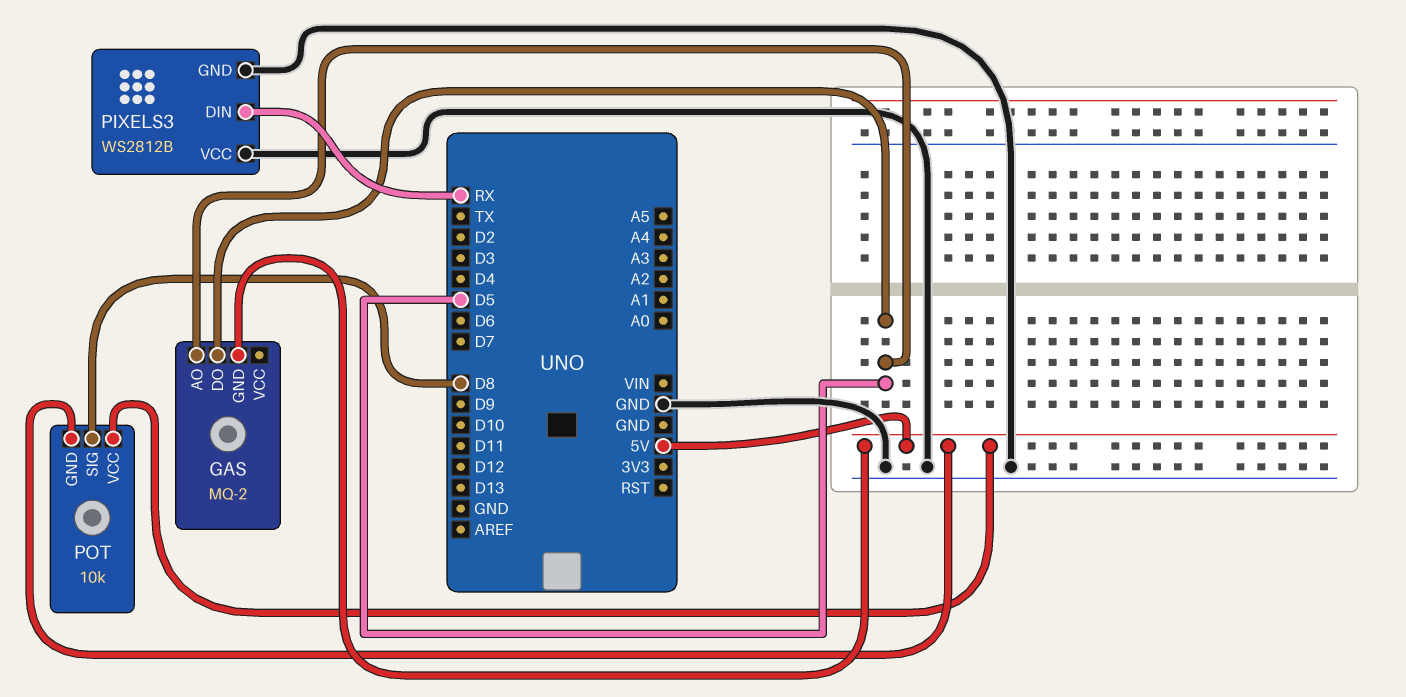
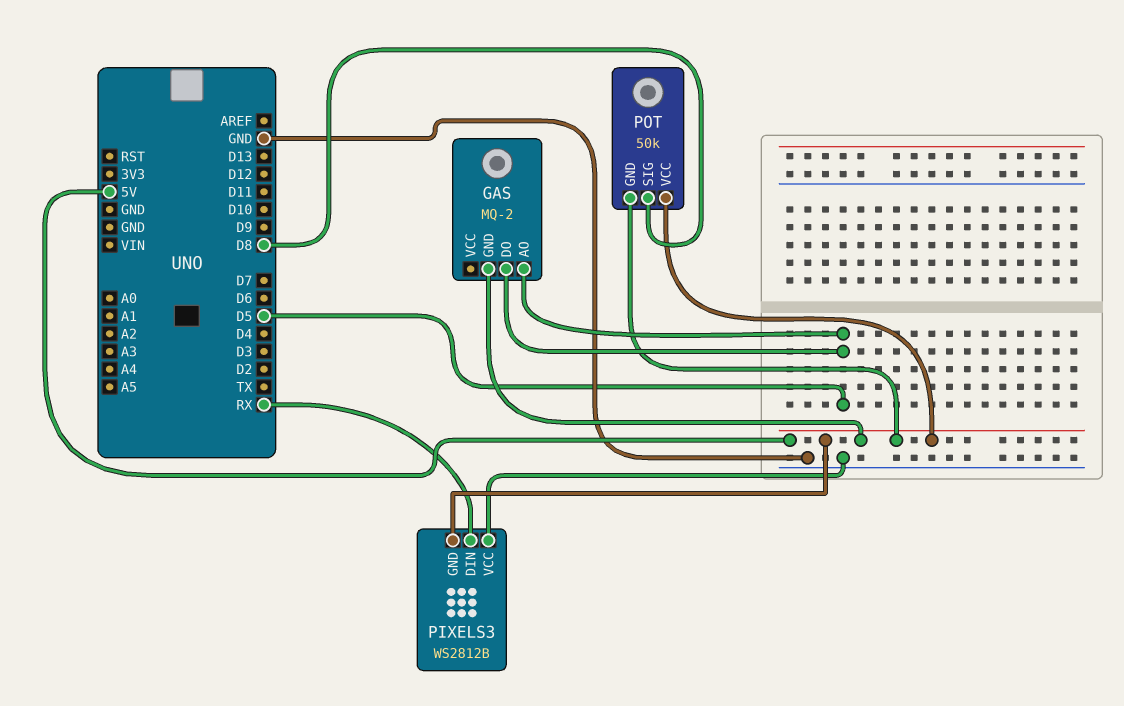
PIXELS3 pin GND: GND -> 5V
POT: 10k -> 50k

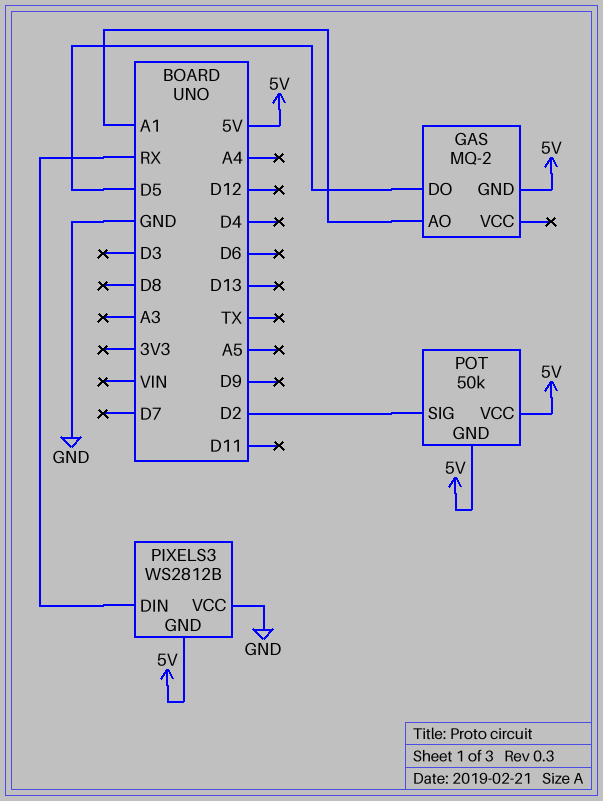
GAS pin AO: D5 -> A1
POT pin SIG: D8 -> D2

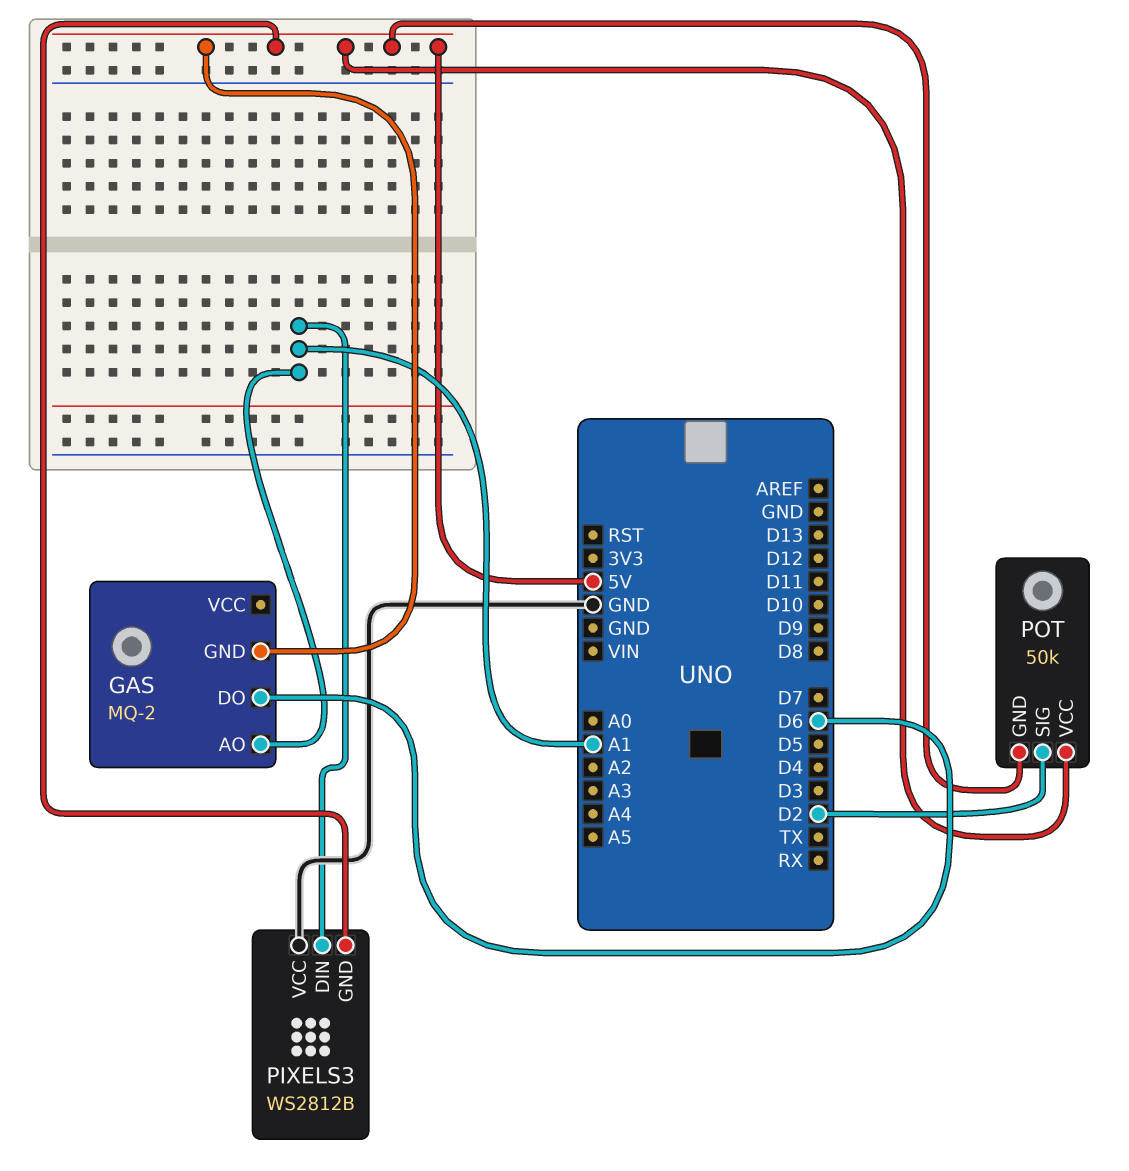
GAS pin DO: D5 -> D6
PIXELS3 pin DIN: RX -> A1

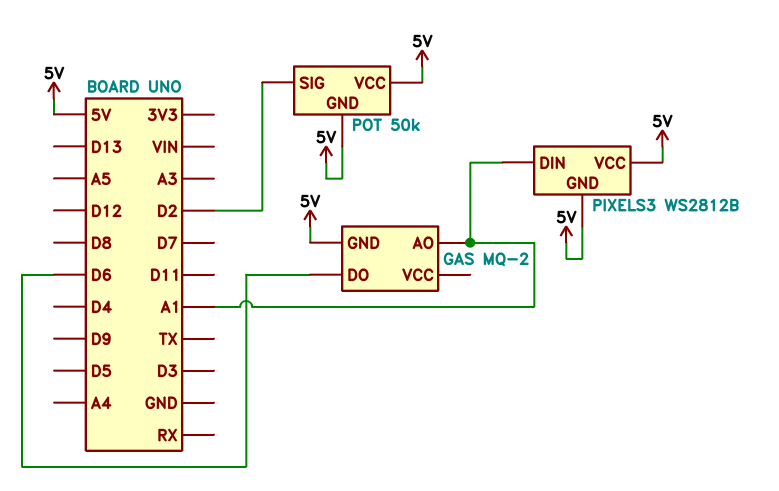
PIXELS3 pin VCC: GND -> 5V

